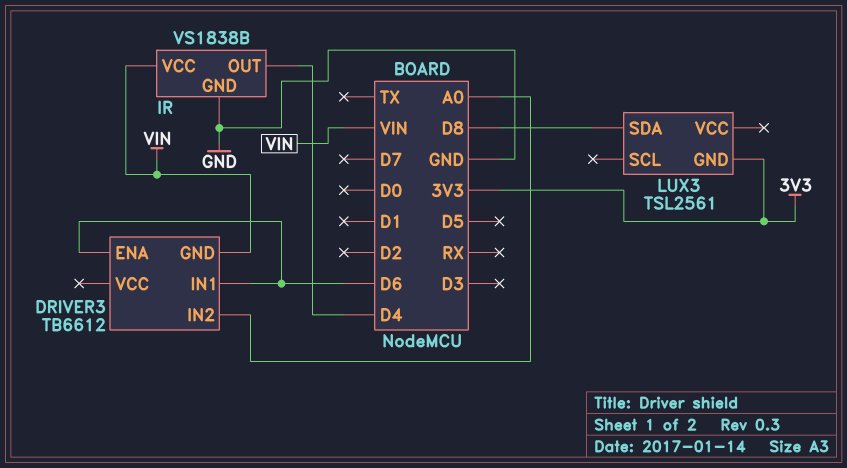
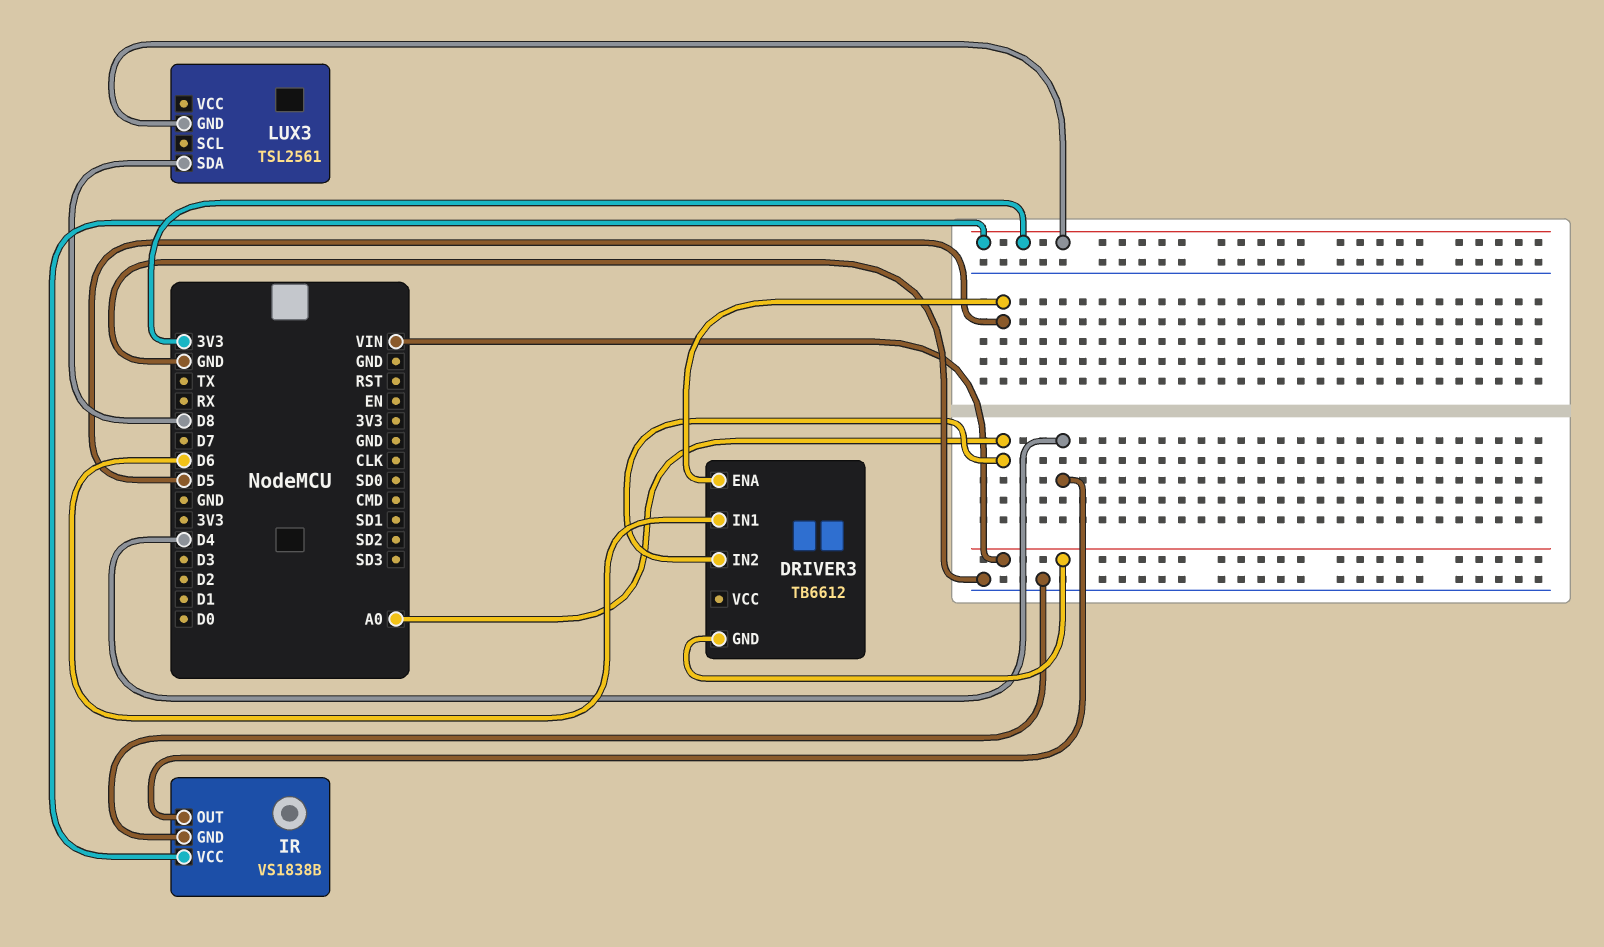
DRIVER3 pin ENA: D6 -> D5
IR pin VCC: VIN -> 3V3

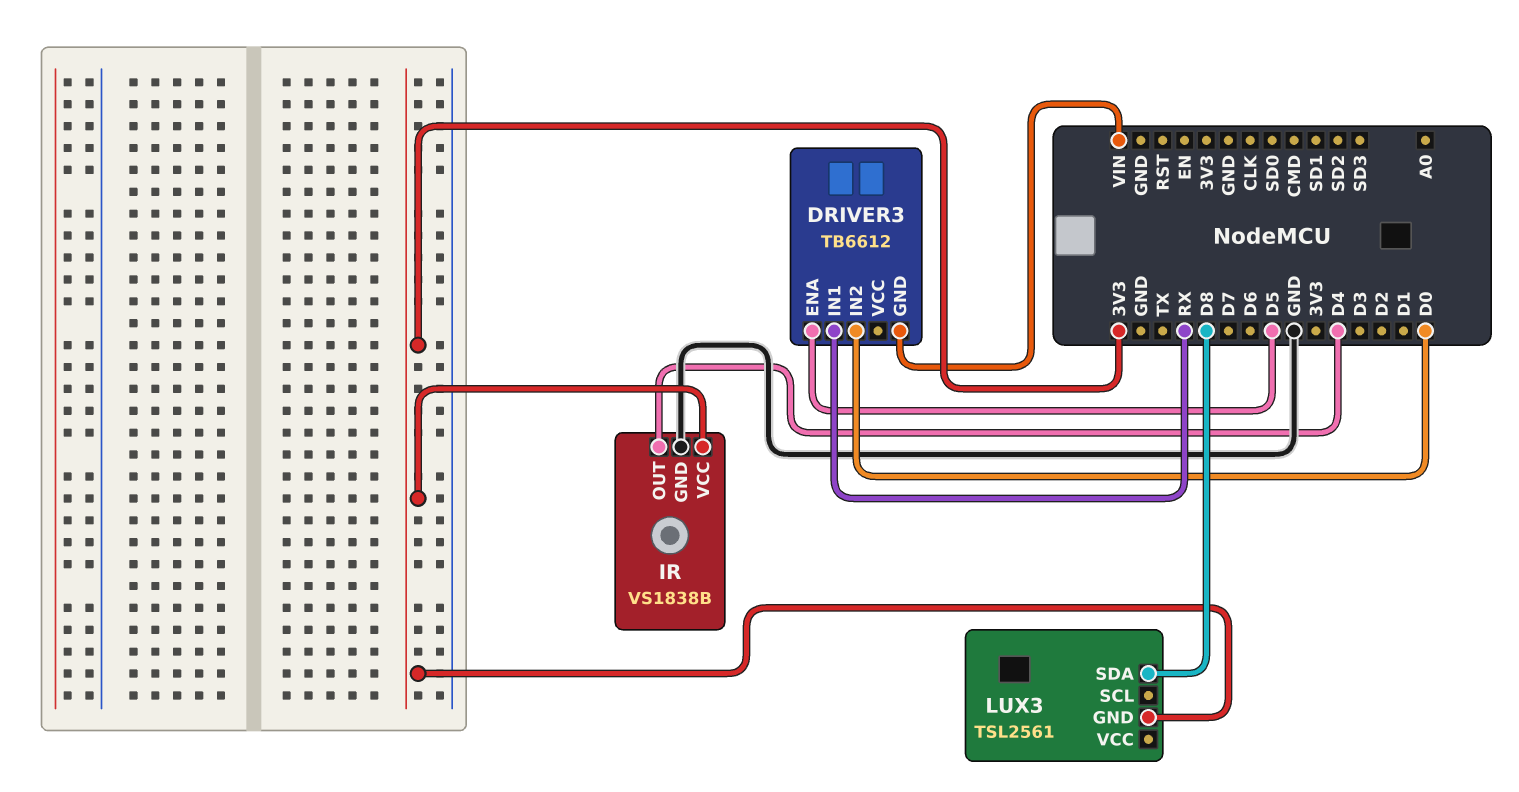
DRIVER3 pin IN1: D6 -> RX
DRIVER3 pin IN2: A0 -> D0

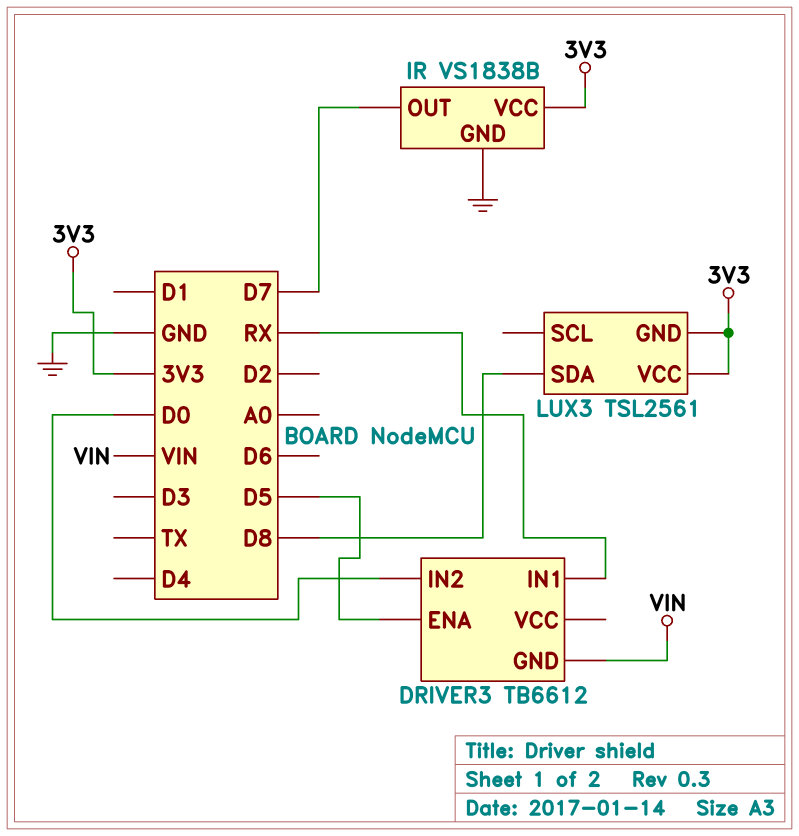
IR pin OUT: D4 -> D7
LUX3 pin VCC: none -> 3V3

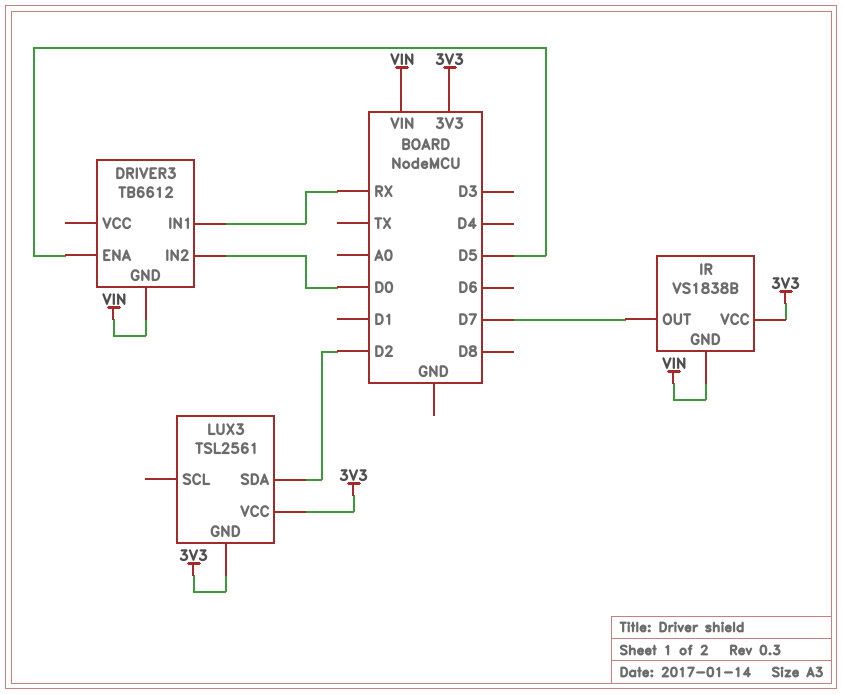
IR pin GND: GND -> VIN
LUX3 pin SDA: D8 -> D2

